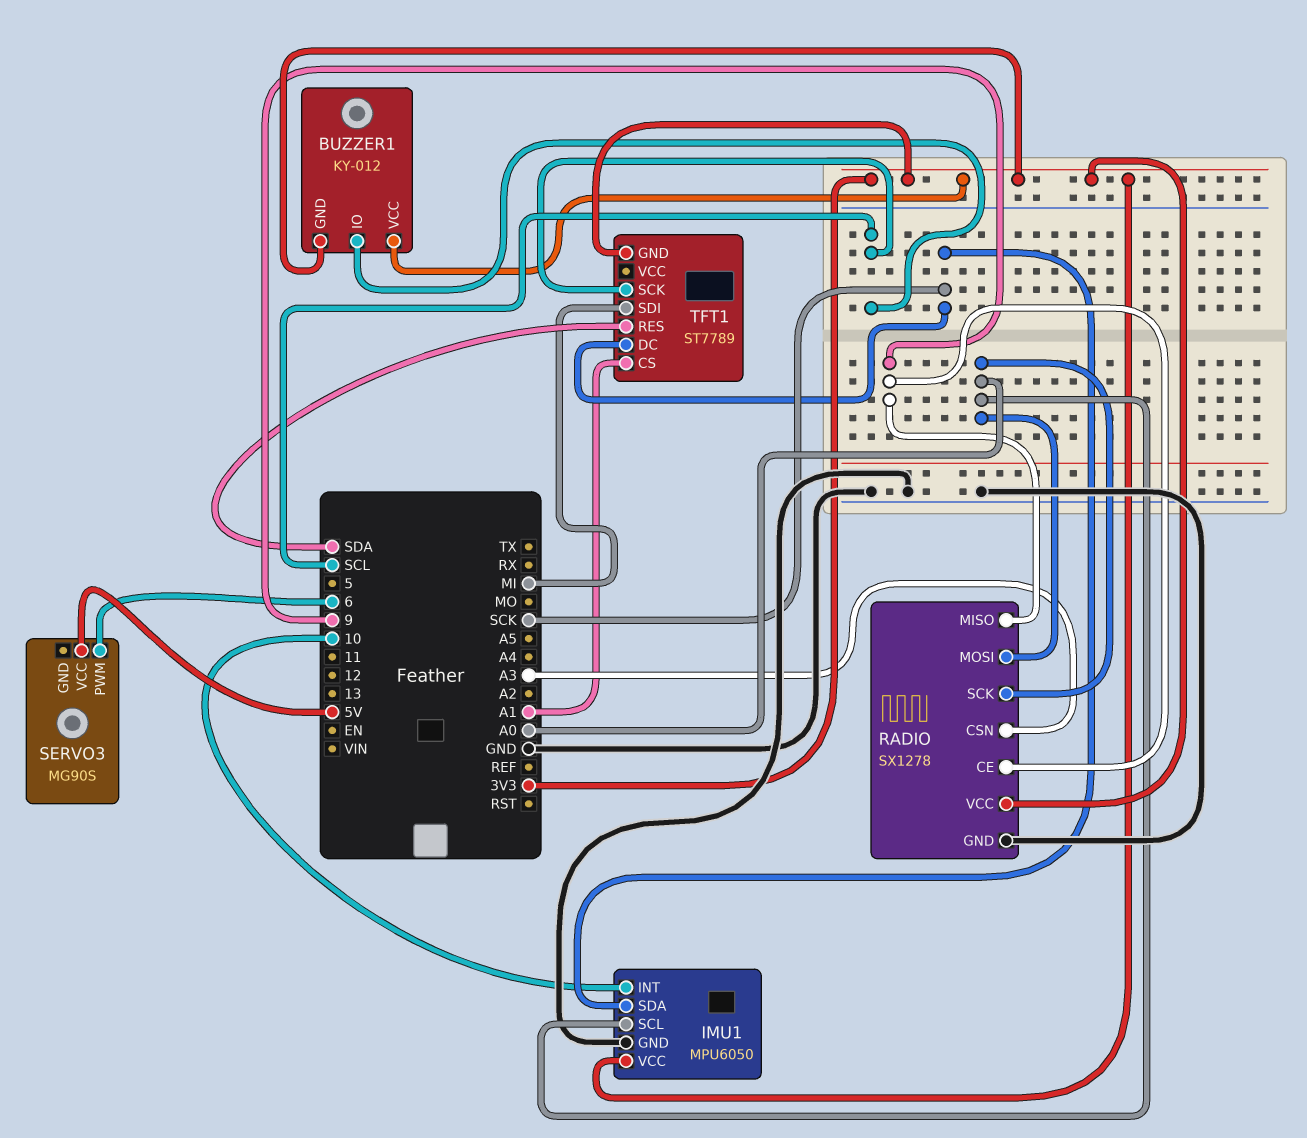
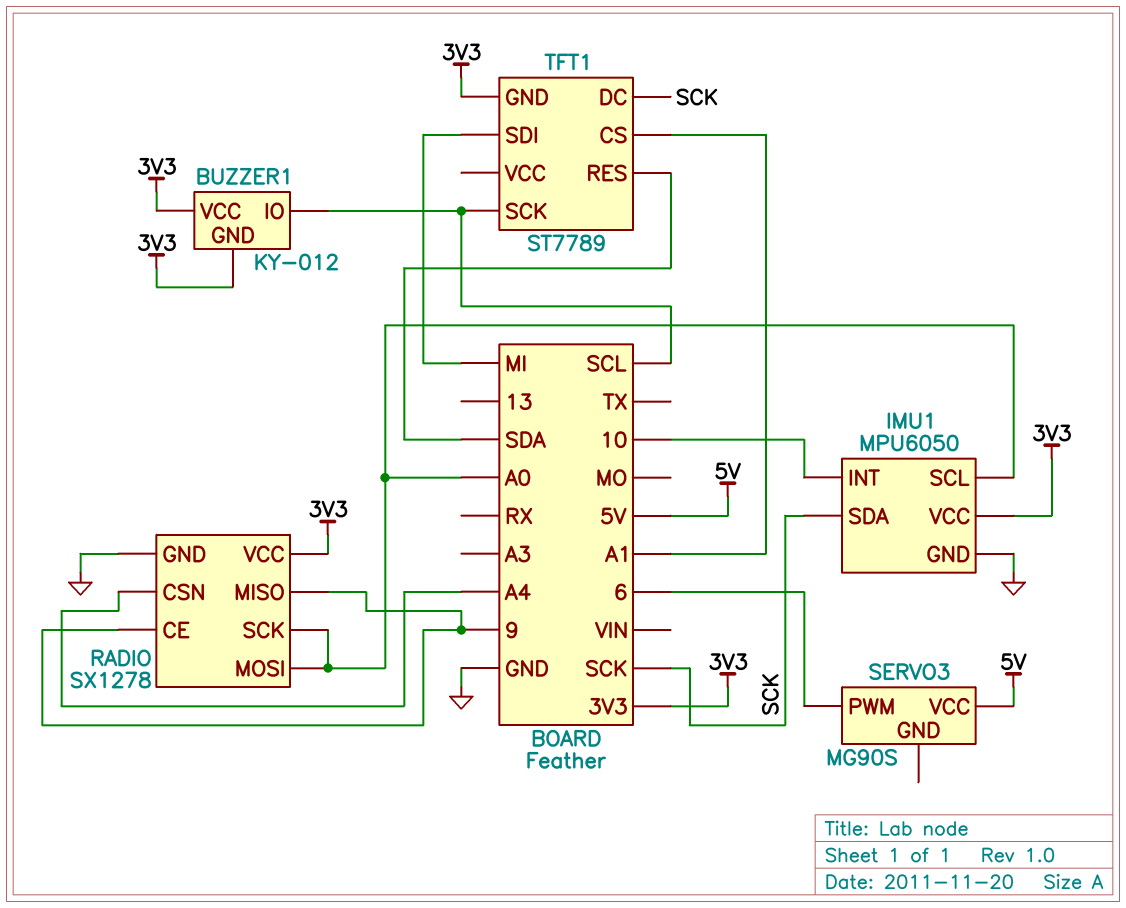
RADIO pin CSN: A3 -> A4

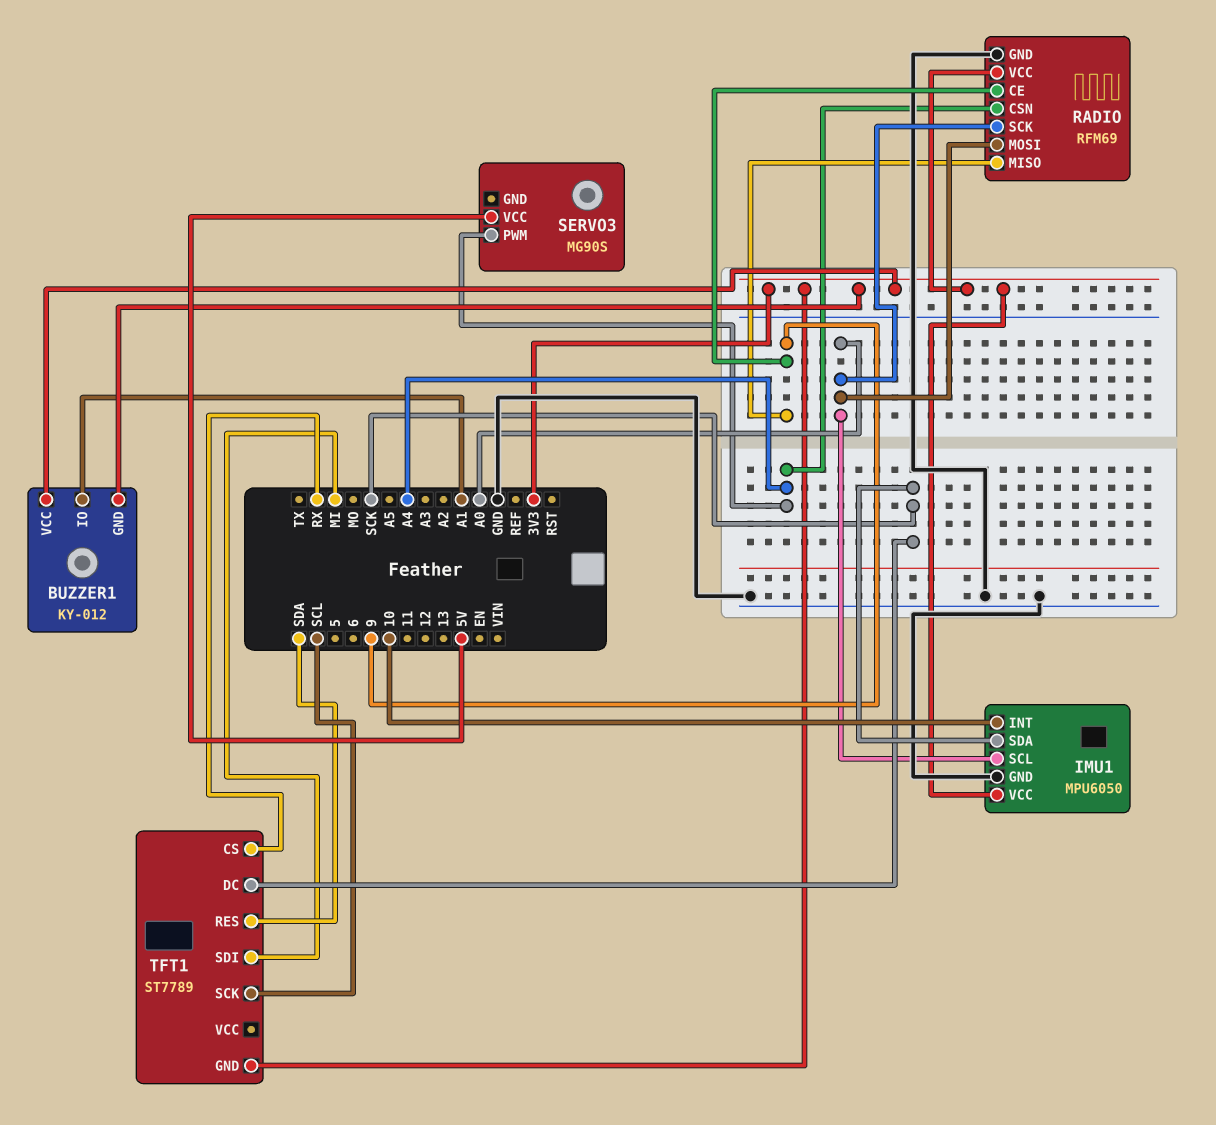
BUZZER1 pin IO: SCL -> A1
RADIO: SX1278 -> RFM69
SERVO3 pin PWM: 6 -> A4
TFT1 pin CS: A1 -> RX

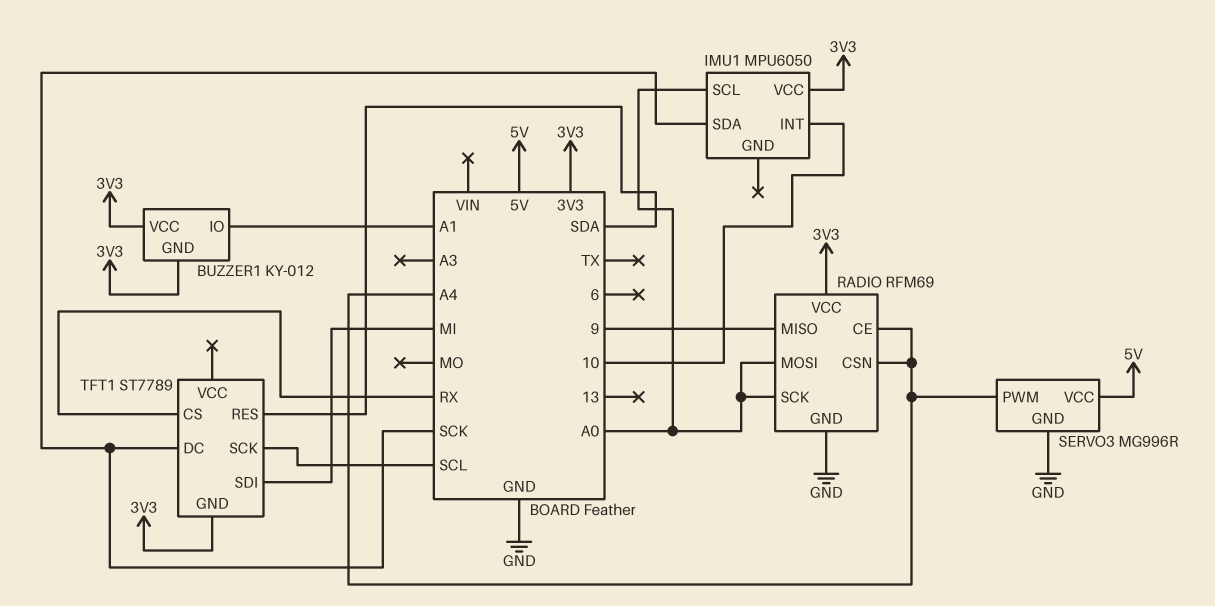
IMU1 pin GND: GND -> none
RADIO pin CE: 9 -> A4
SERVO3: MG90S -> MG996R
SERVO3 pin GND: none -> GND

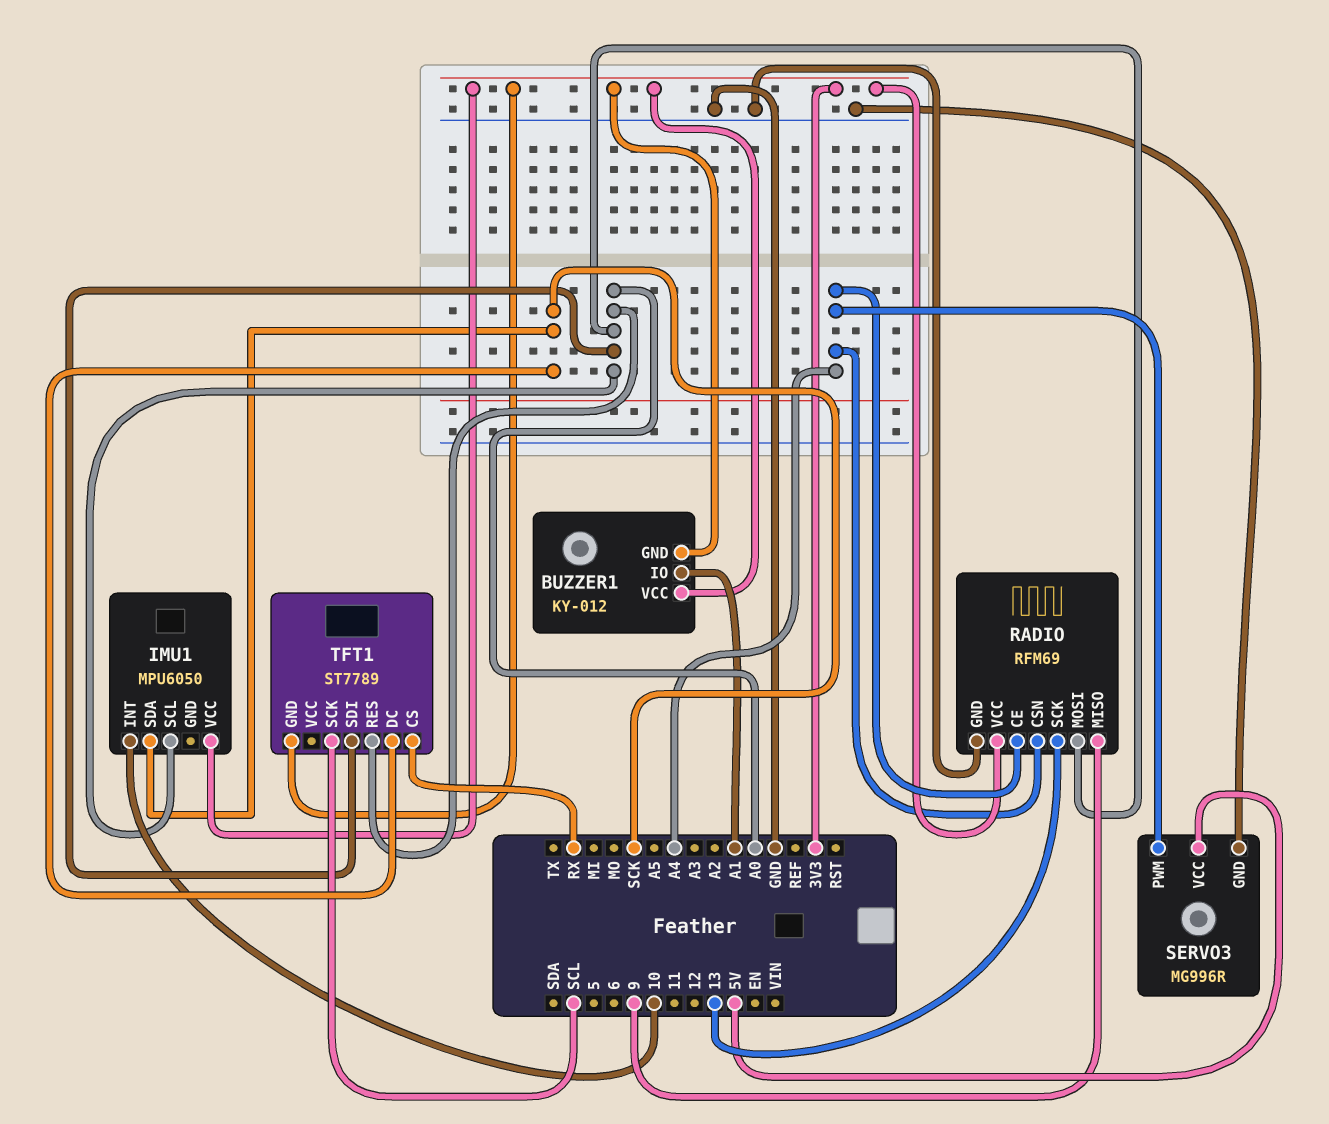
RADIO pin SCK: A0 -> 13
TFT1 pin RES: SDA -> A0
TFT1 pin SDI: MI -> A0

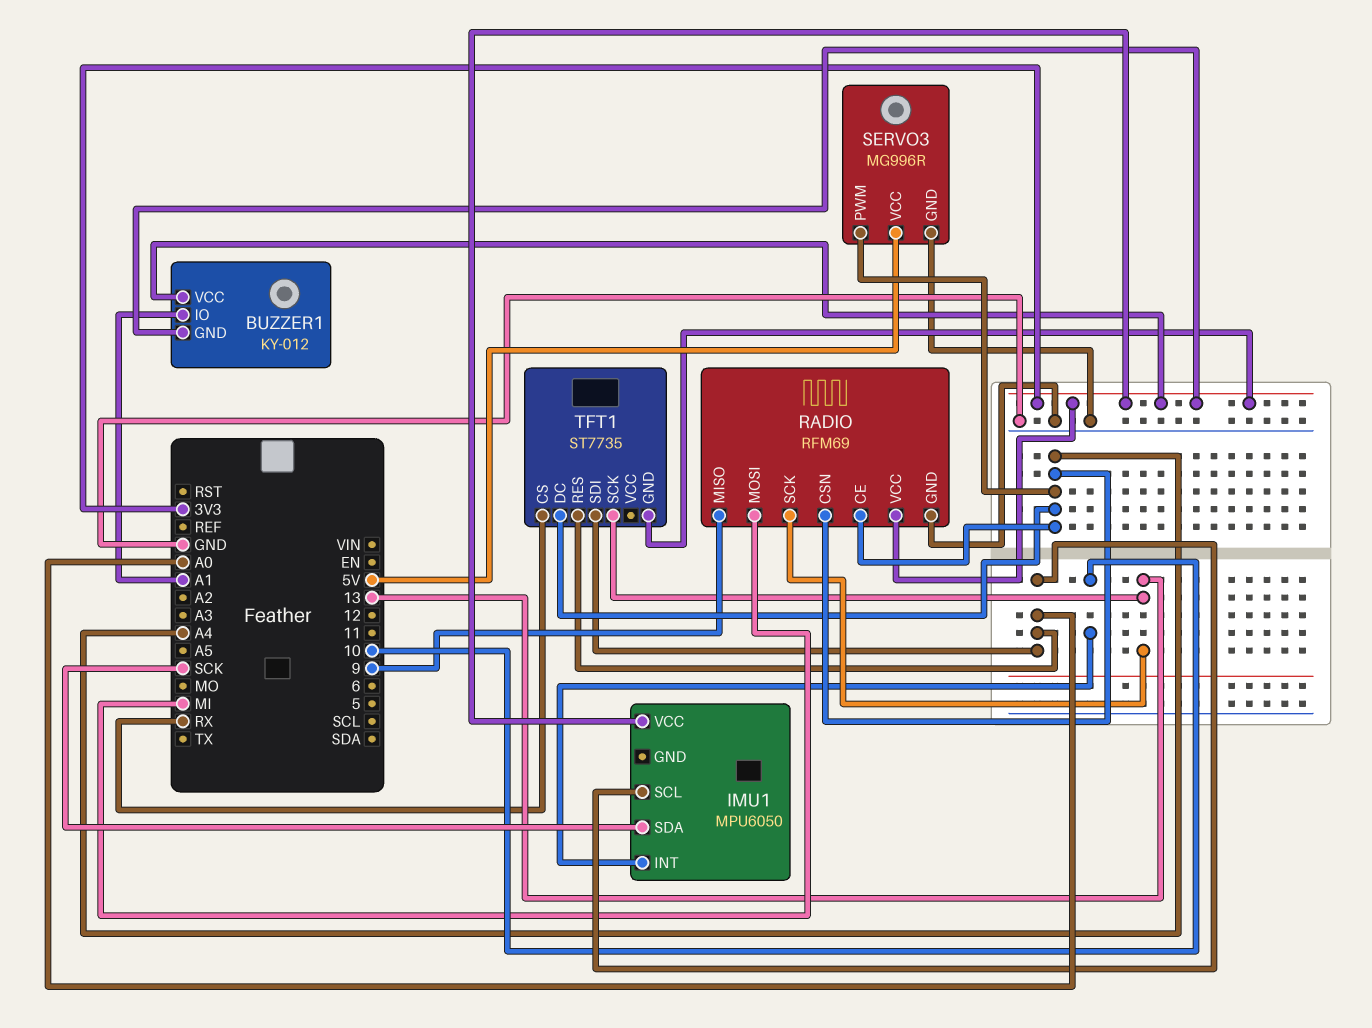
RADIO pin MOSI: A0 -> MI
TFT1: ST7789 -> ST7735
TFT1 pin DC: SCK -> A4
TFT1 pin SCK: SCL -> 13

